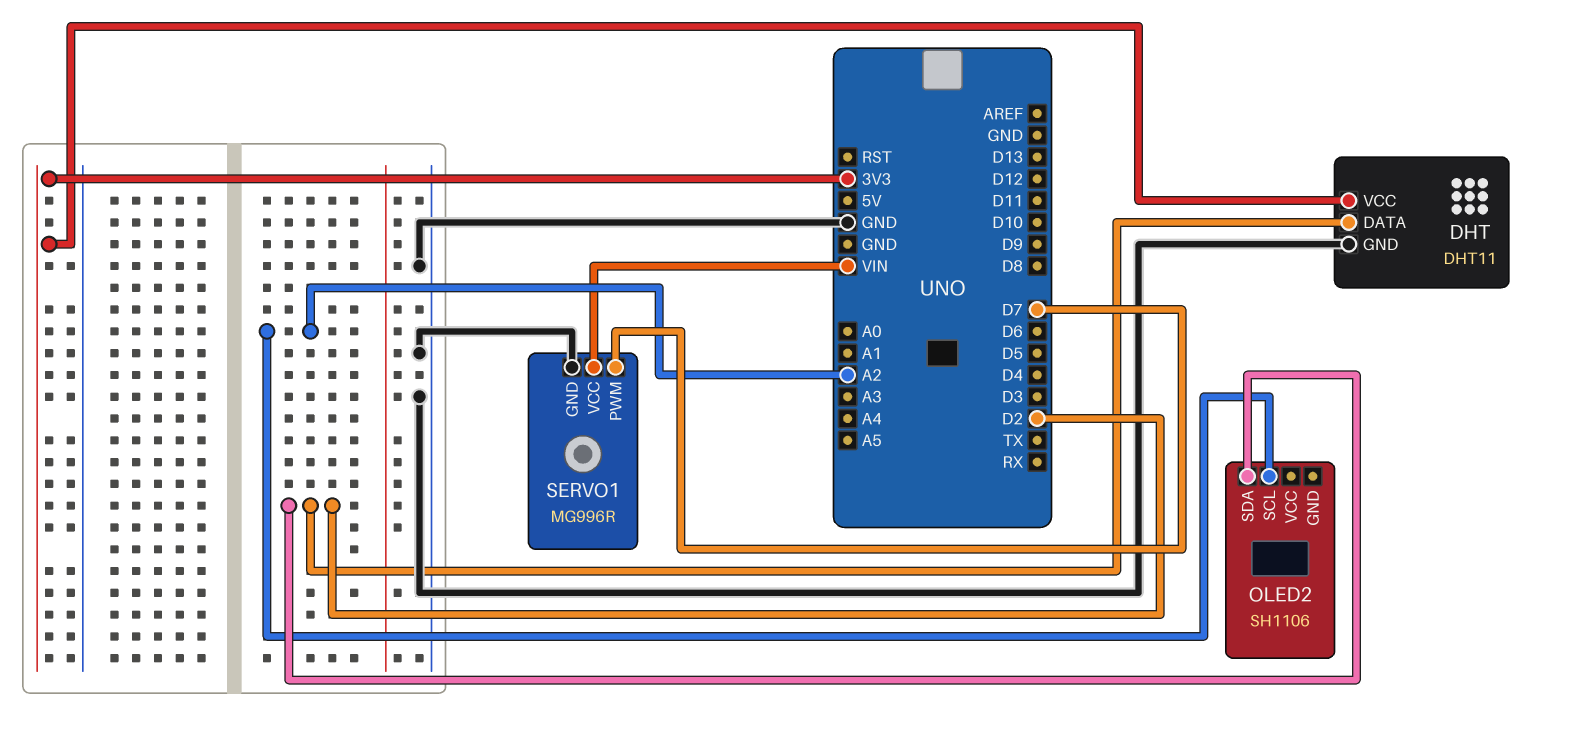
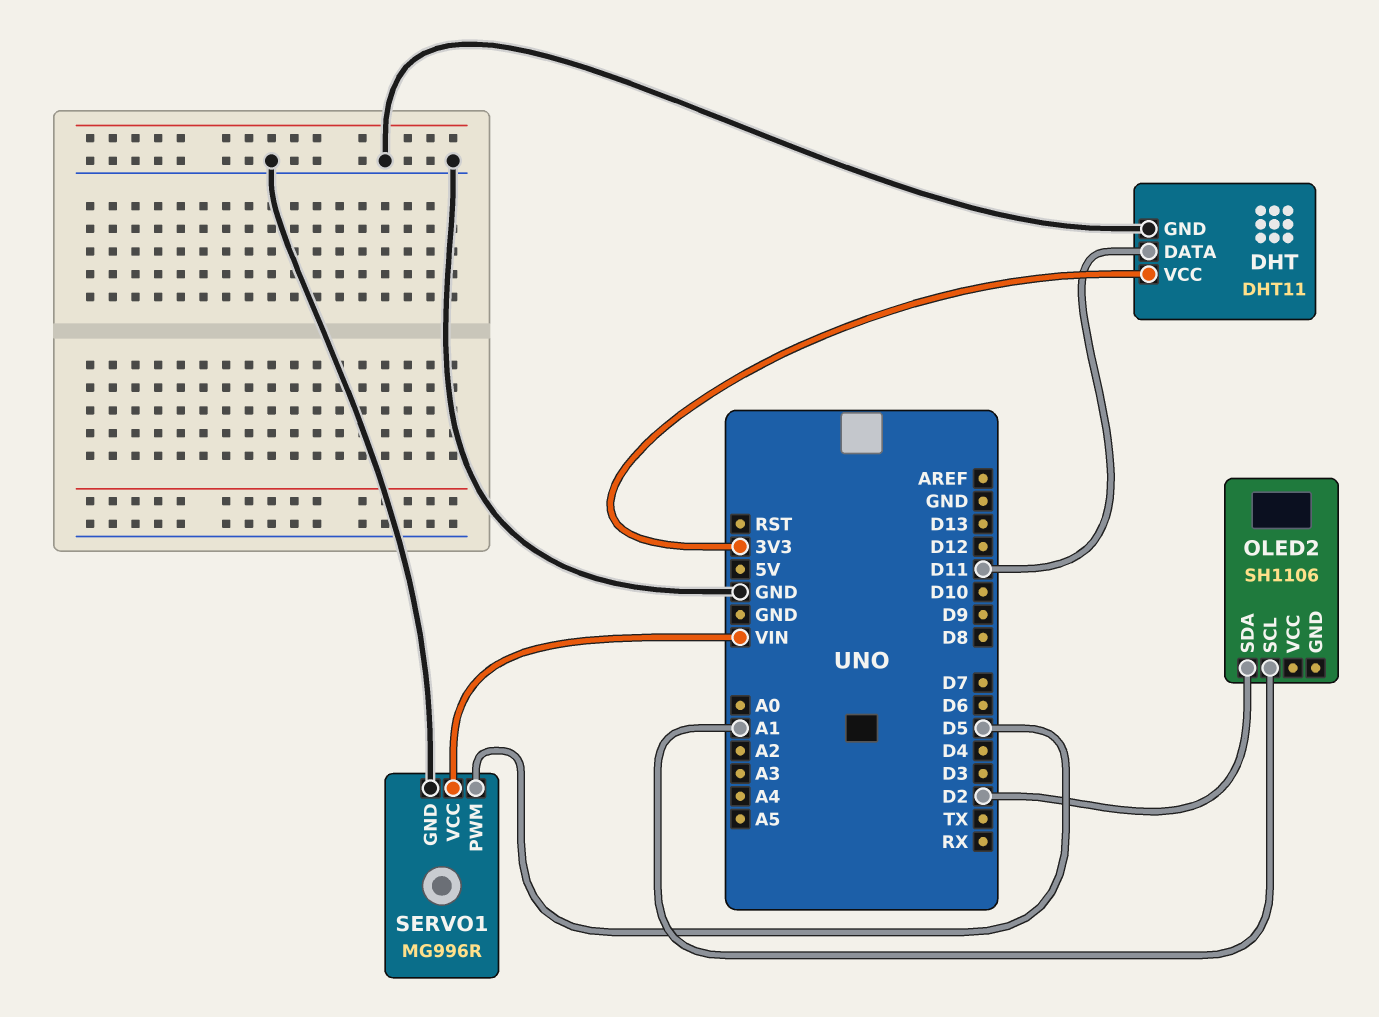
DHT pin DATA: D2 -> D11
OLED2 pin SCL: A2 -> A1
SERVO1 pin PWM: D7 -> D5

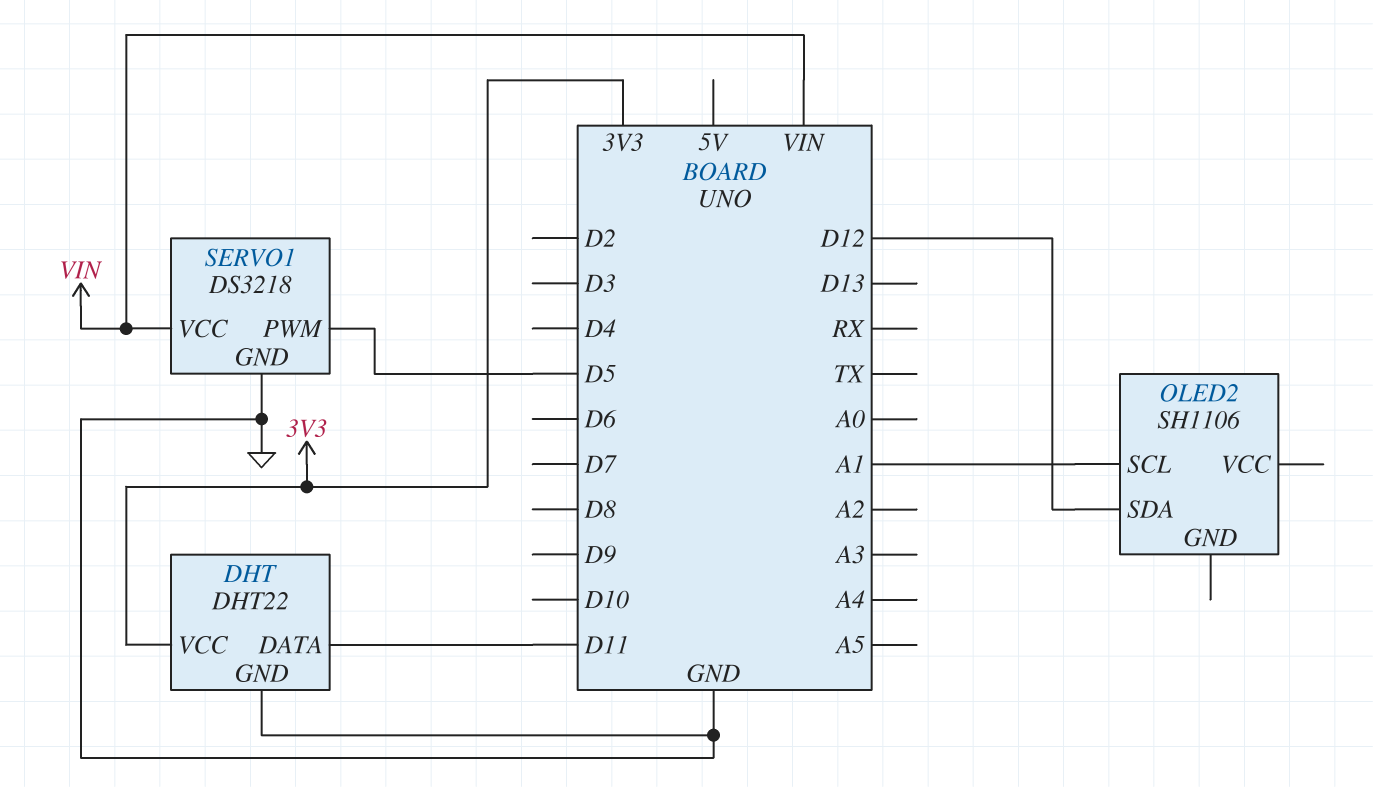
DHT: DHT11 -> DHT22
OLED2 pin SDA: D2 -> D12
SERVO1: MG996R -> DS3218

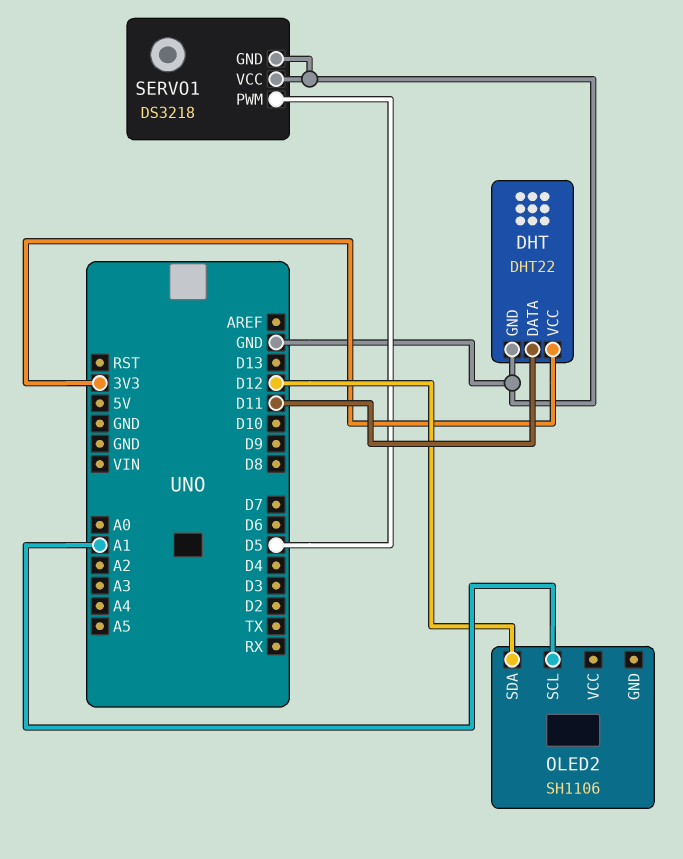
SERVO1 pin VCC: VIN -> GND

